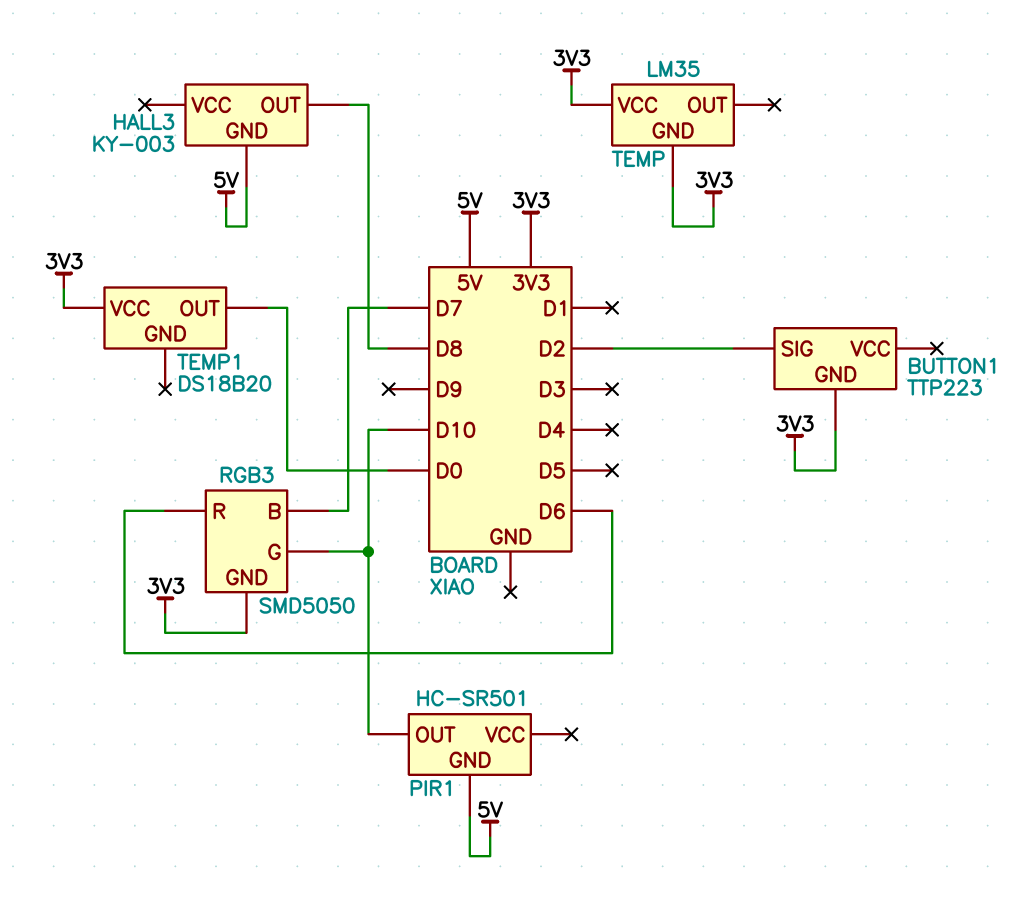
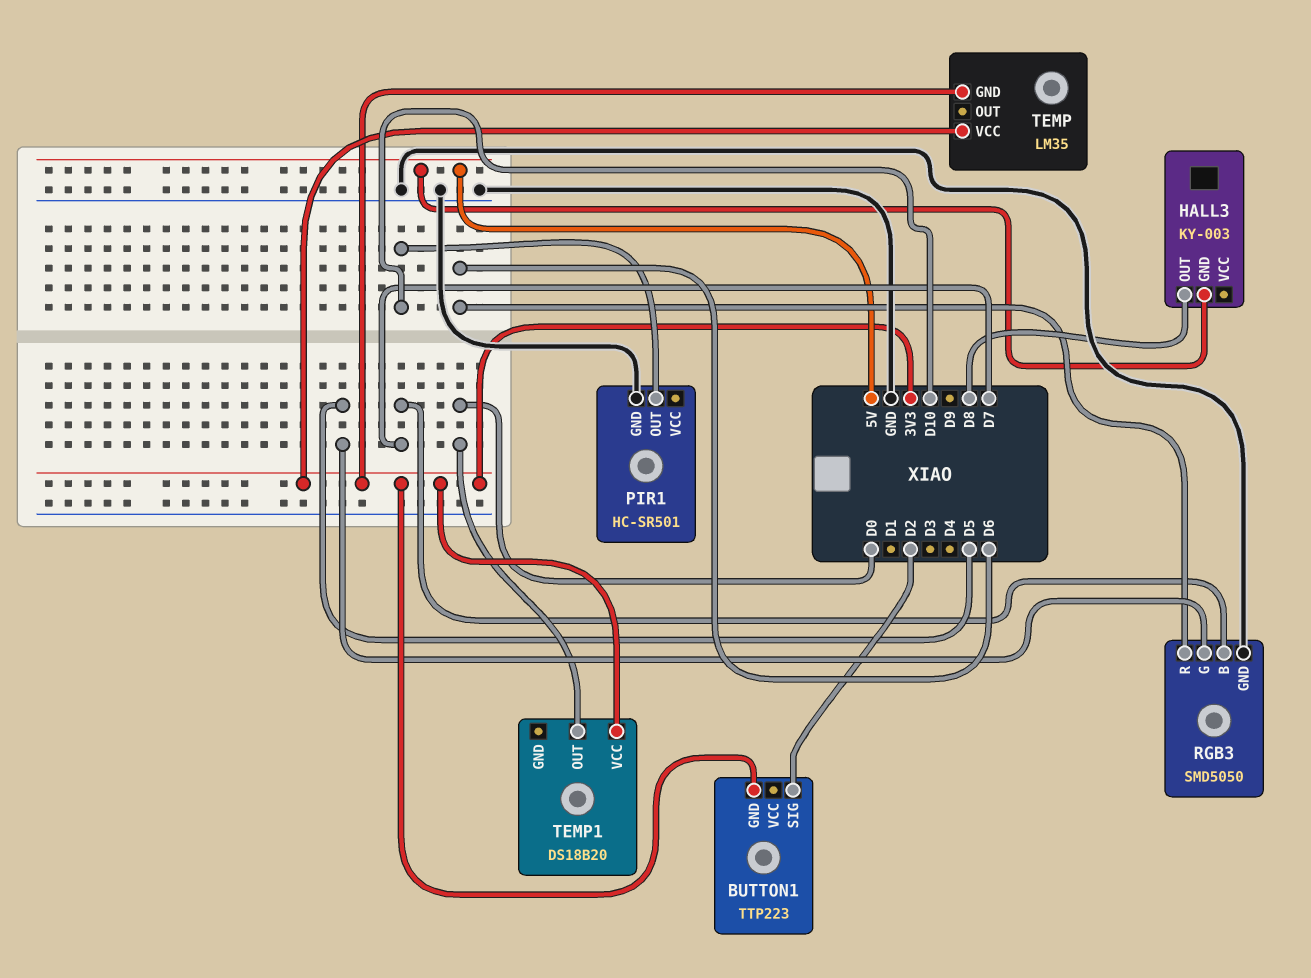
PIR1 pin GND: 5V -> GND
RGB3 pin G: D10 -> D5
RGB3 pin GND: 3V3 -> GND

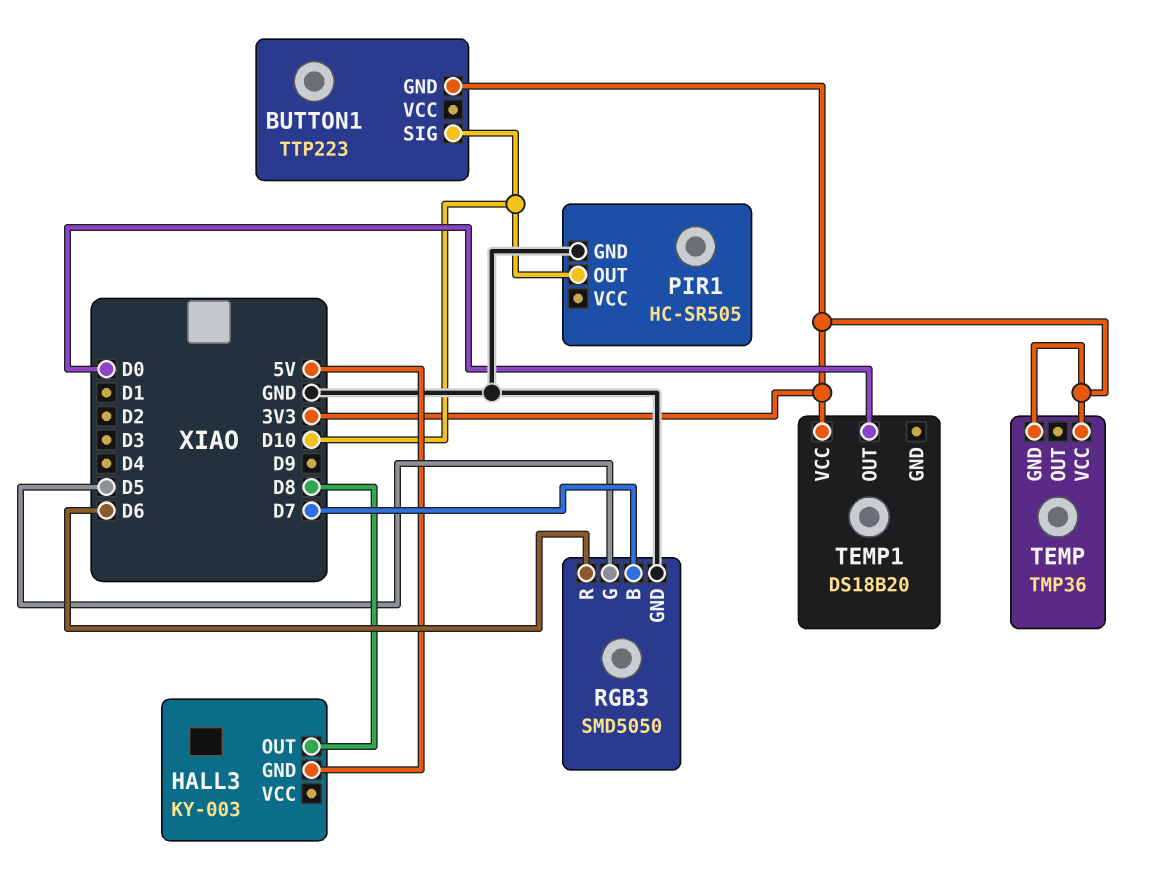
BUTTON1 pin SIG: D2 -> D10
PIR1: HC-SR501 -> HC-SR505
TEMP: LM35 -> TMP36

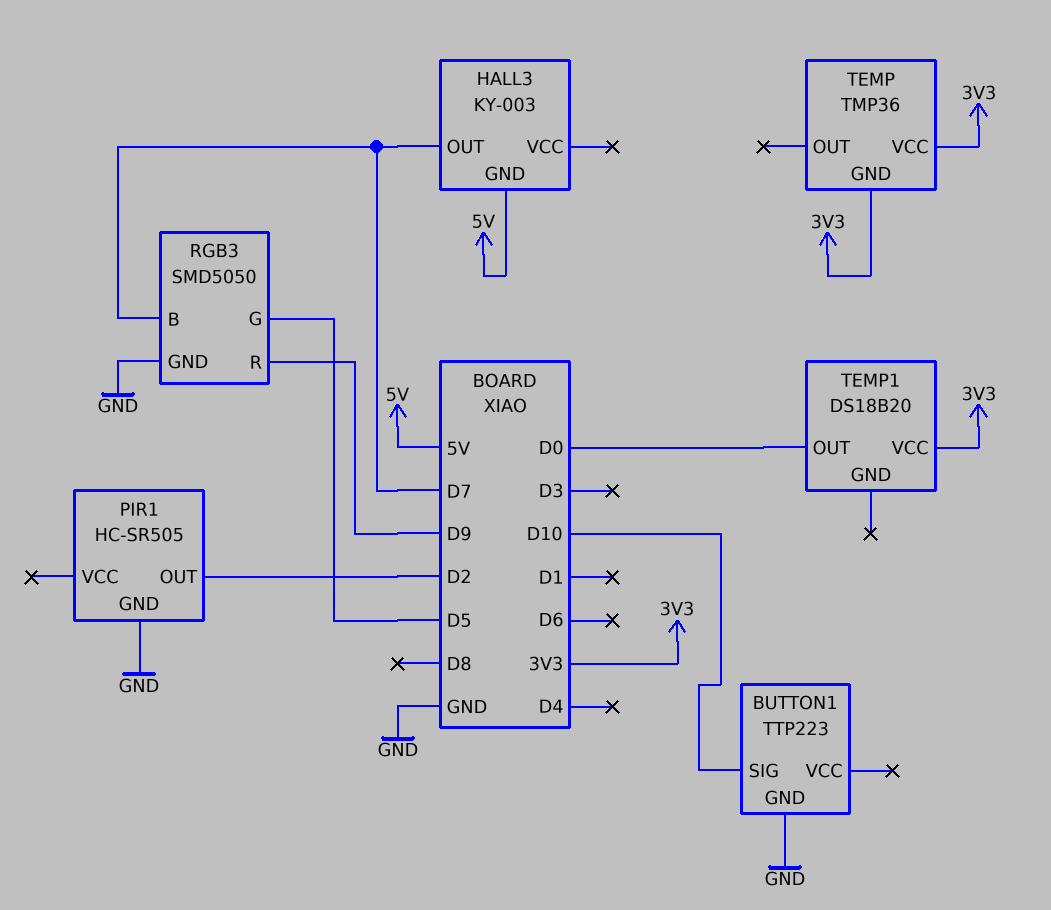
BUTTON1 pin GND: 3V3 -> GND
HALL3 pin OUT: D8 -> D7
PIR1 pin OUT: D10 -> D2
RGB3 pin R: D6 -> D9

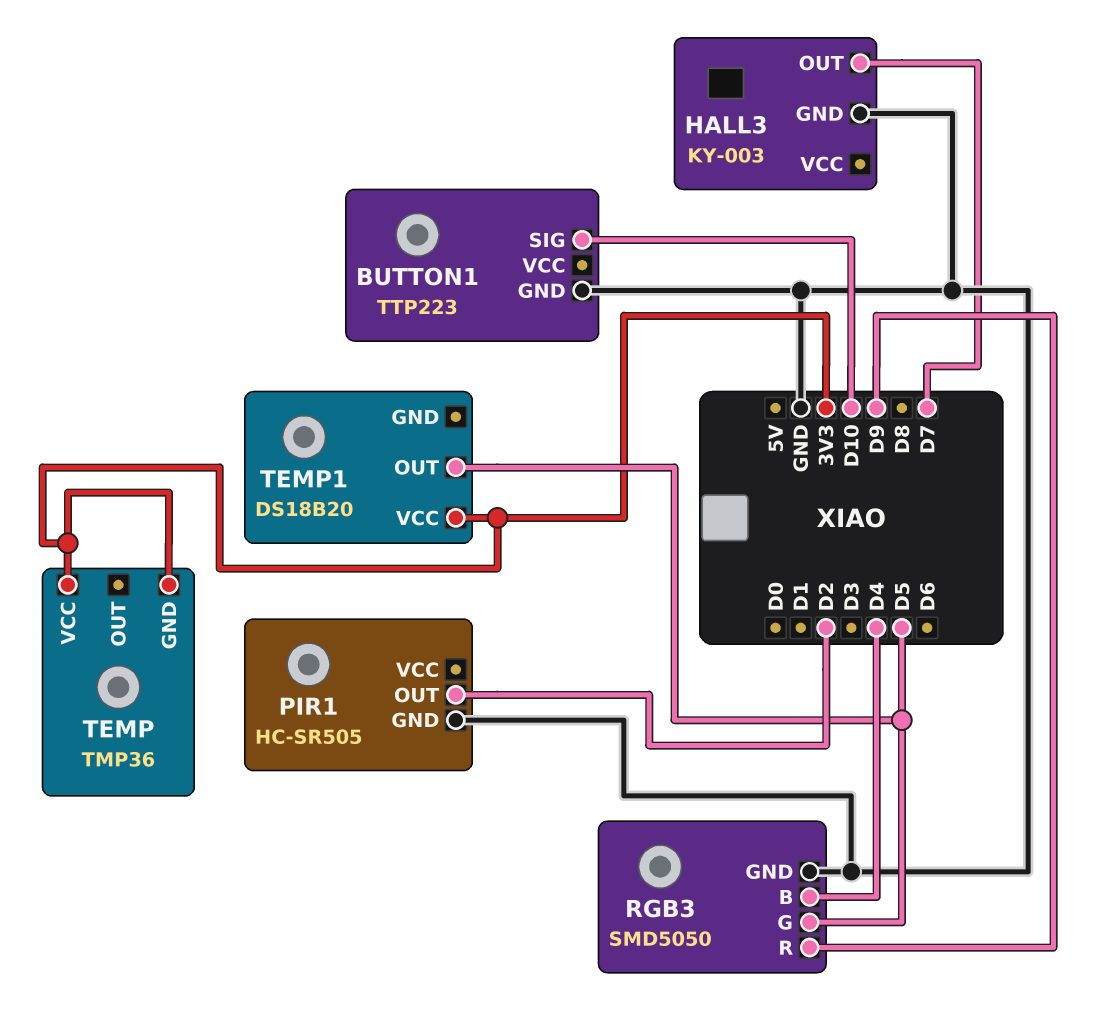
HALL3 pin GND: 5V -> GND
RGB3 pin B: D7 -> D4
TEMP1 pin OUT: D0 -> D5

